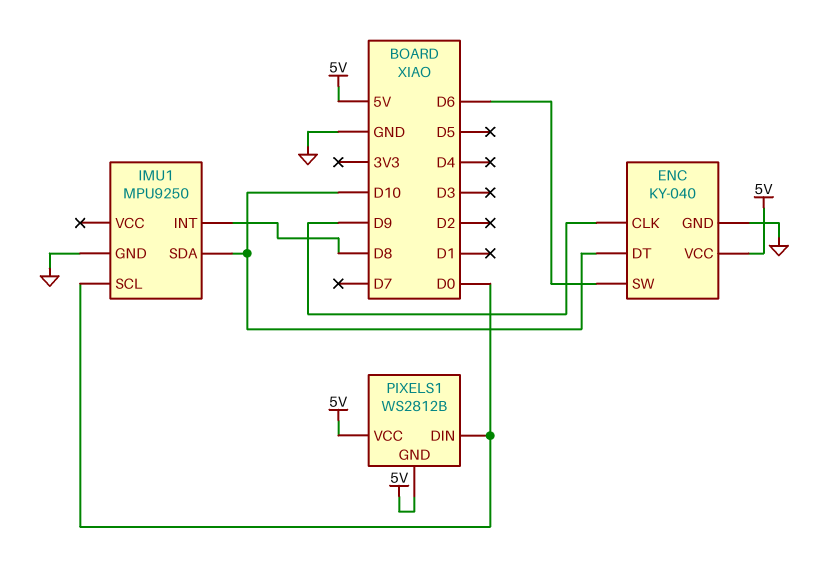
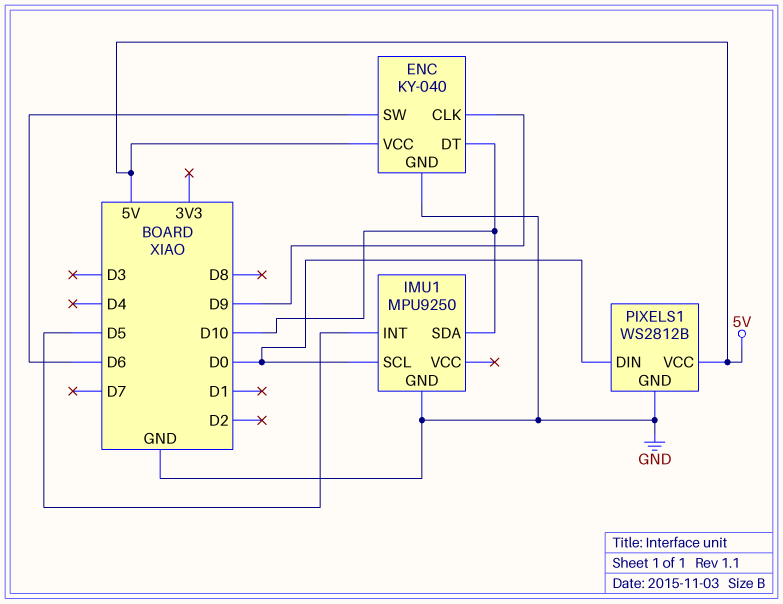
IMU1 pin INT: D8 -> D5
PIXELS1 pin GND: 5V -> GND

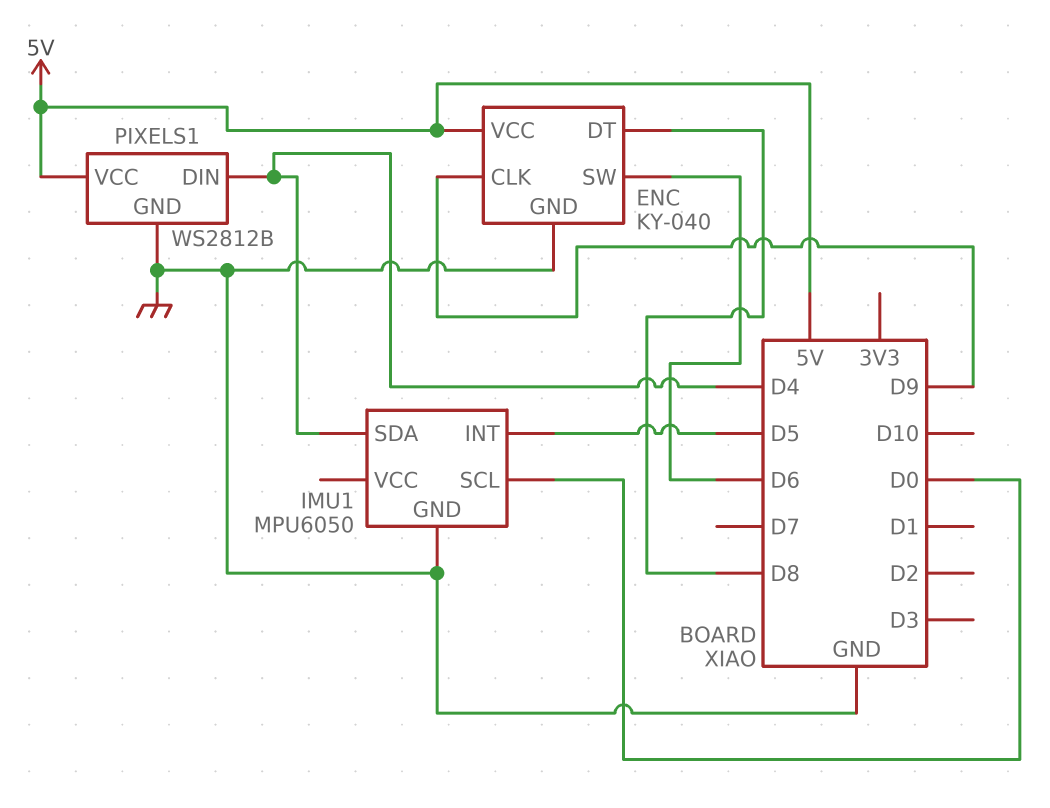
ENC pin DT: D10 -> D8
IMU1: MPU9250 -> MPU6050
IMU1 pin SDA: D10 -> D4
PIXELS1 pin DIN: D0 -> D4

